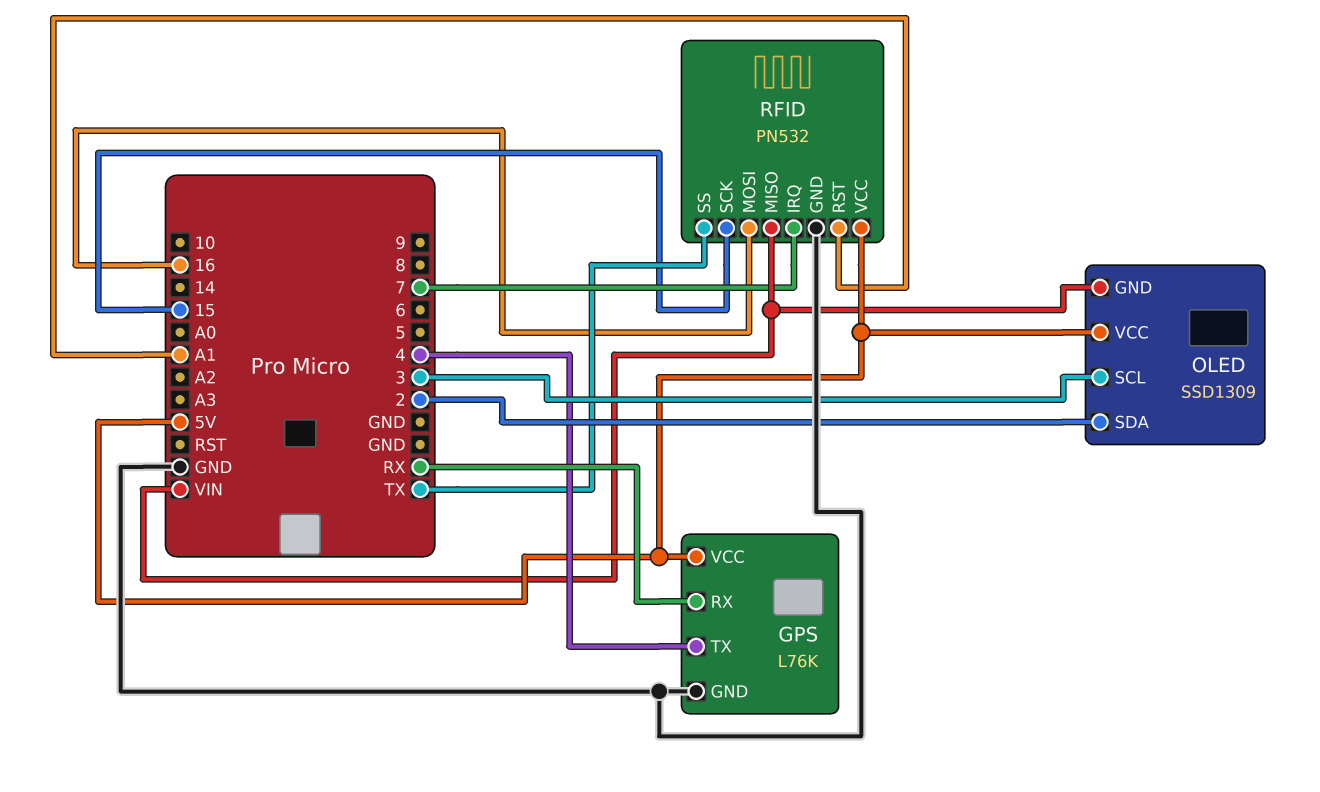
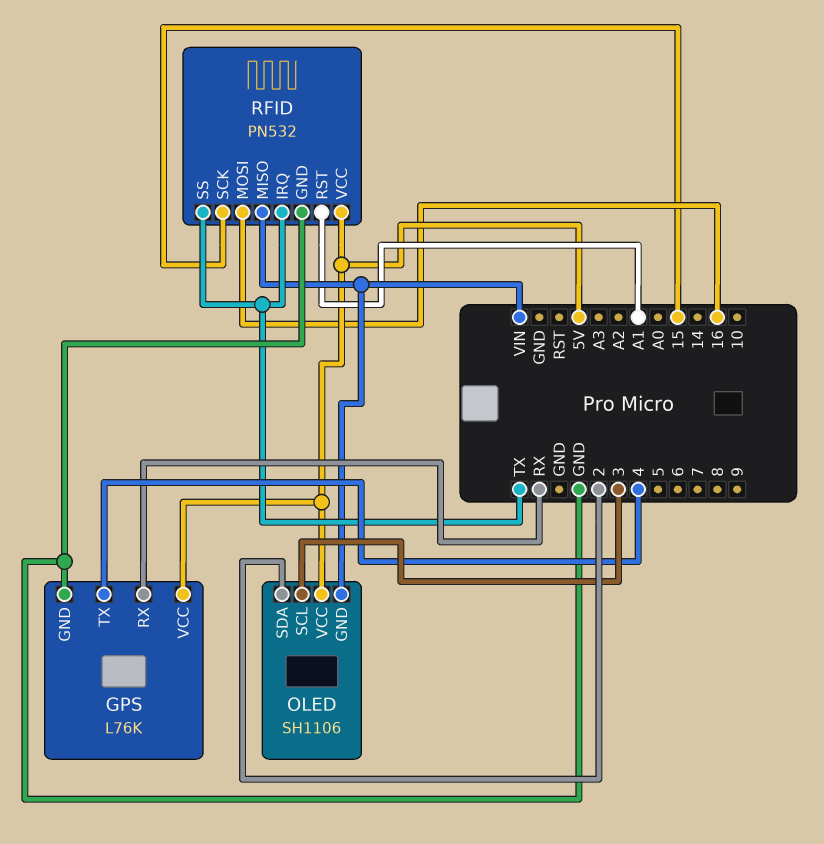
OLED: SSD1309 -> SH1106
RFID pin IRQ: 7 -> TX

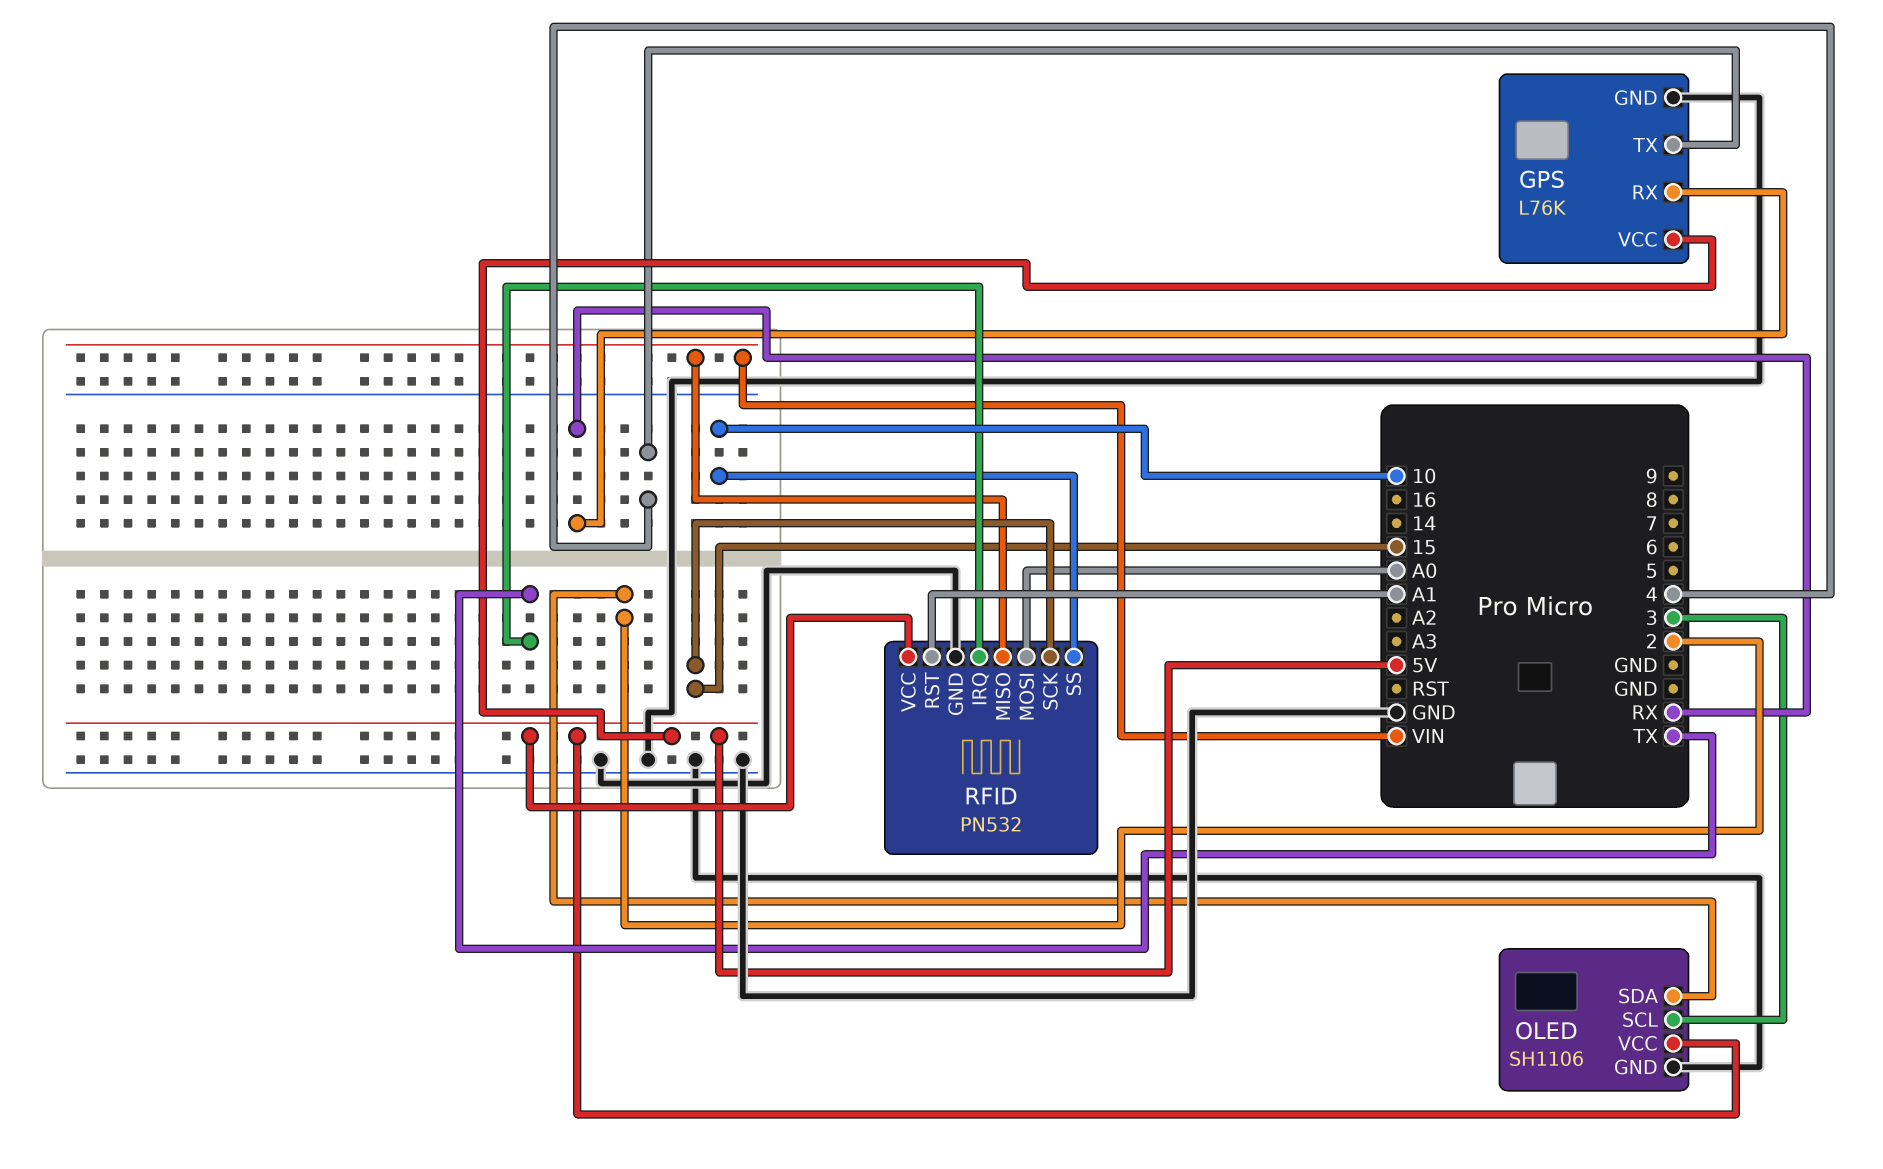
OLED pin GND: VIN -> GND
RFID pin MOSI: 16 -> A0
RFID pin SS: TX -> 10

